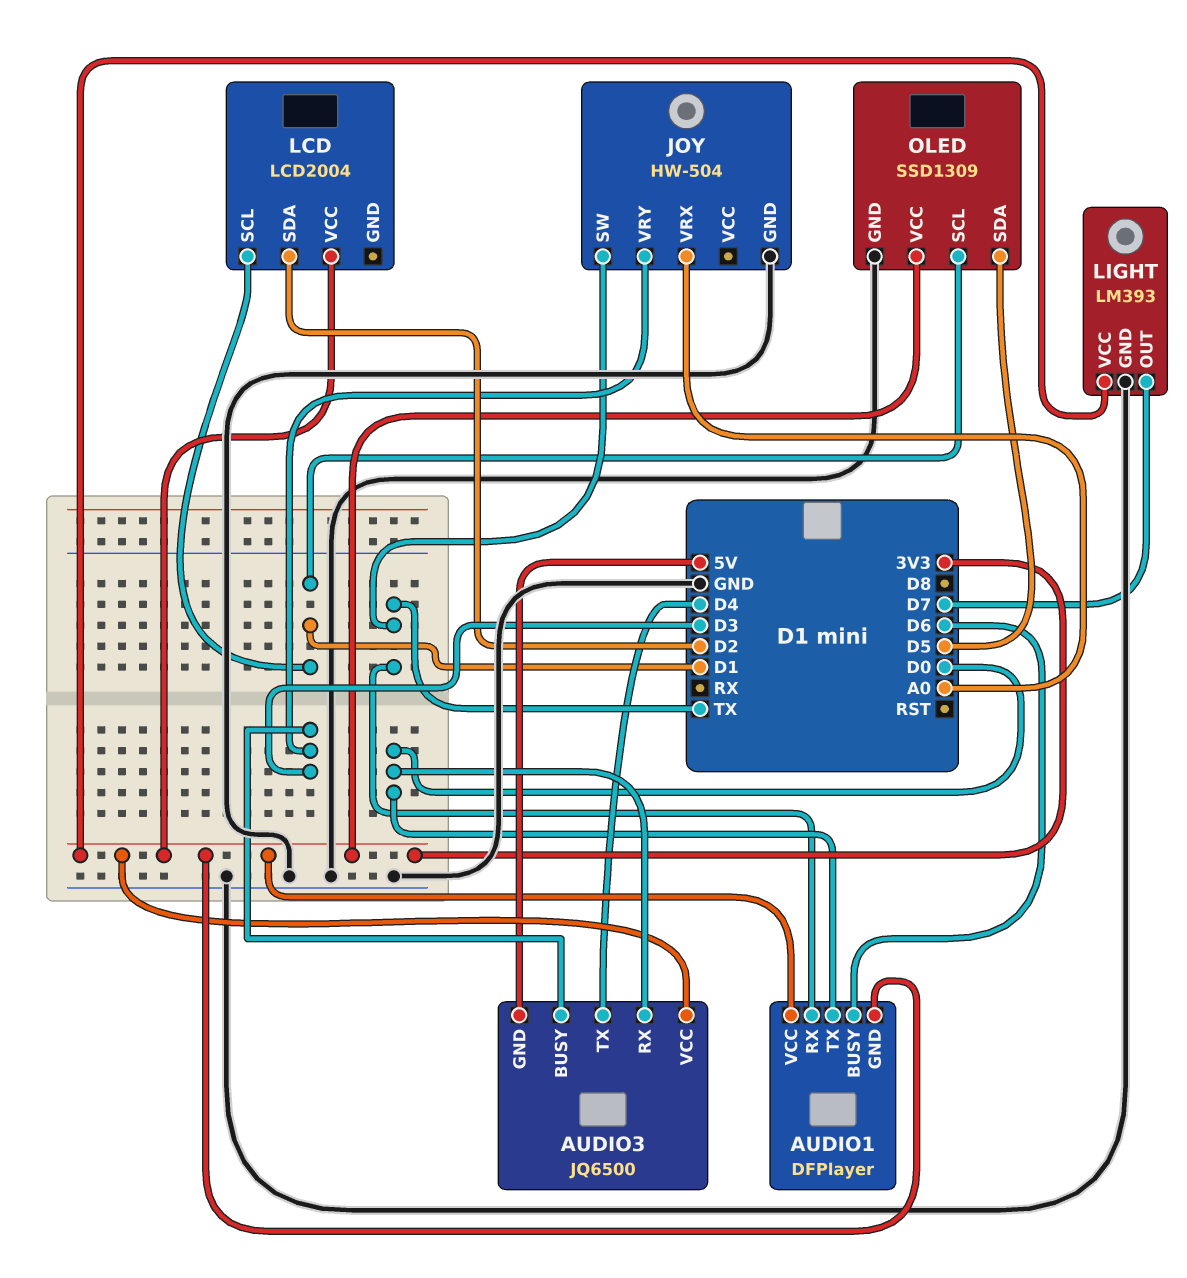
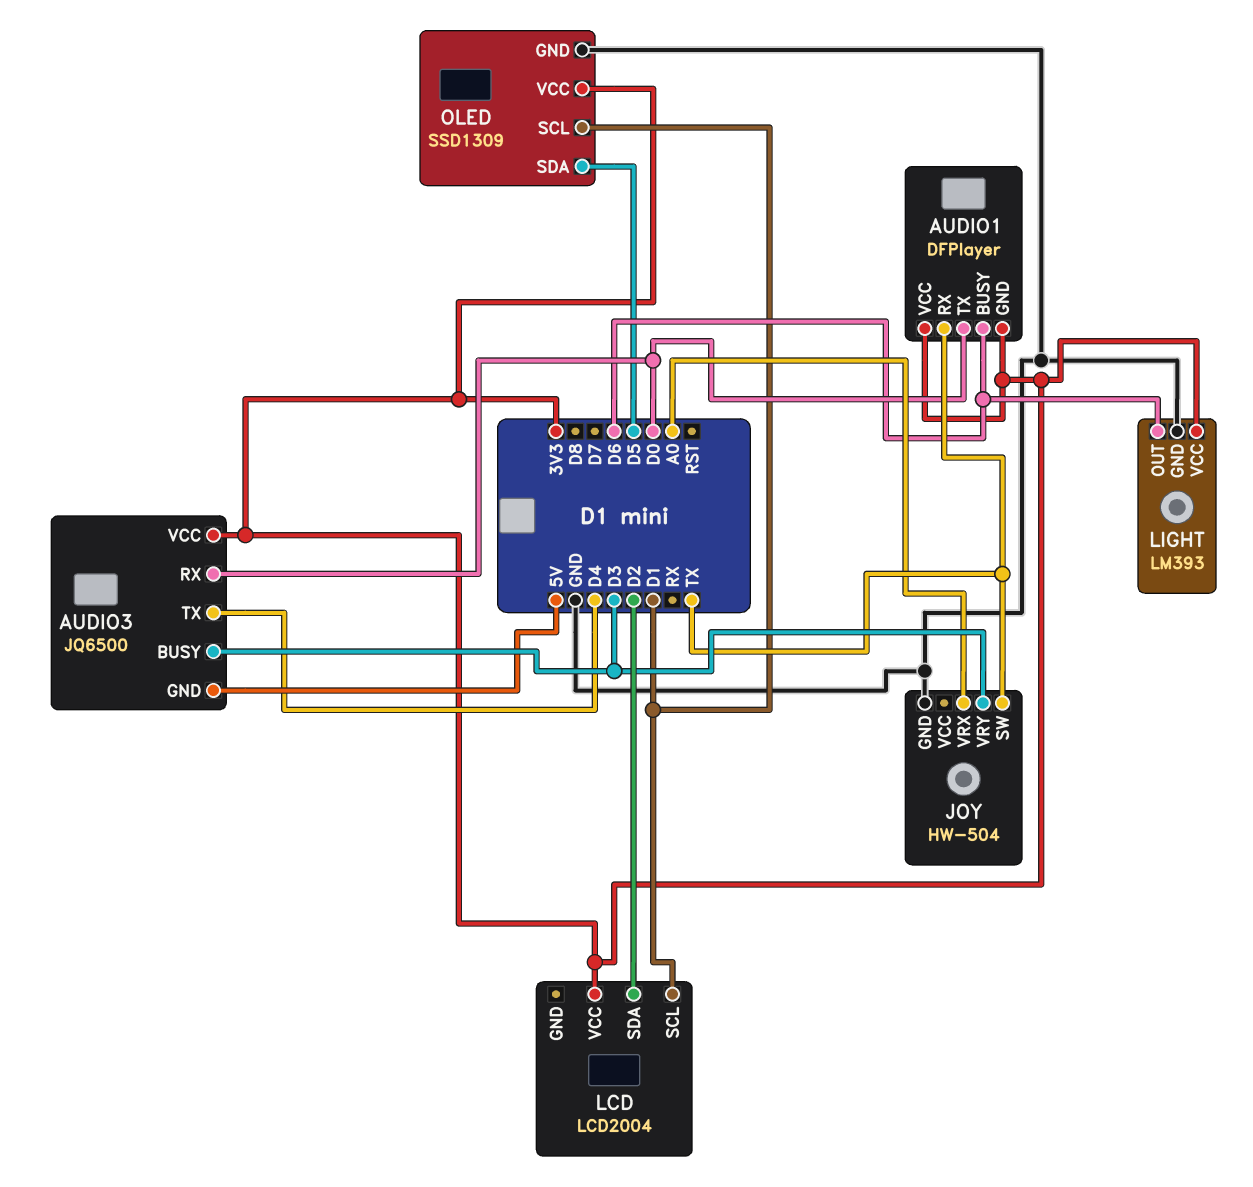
LIGHT pin OUT: D7 -> D6

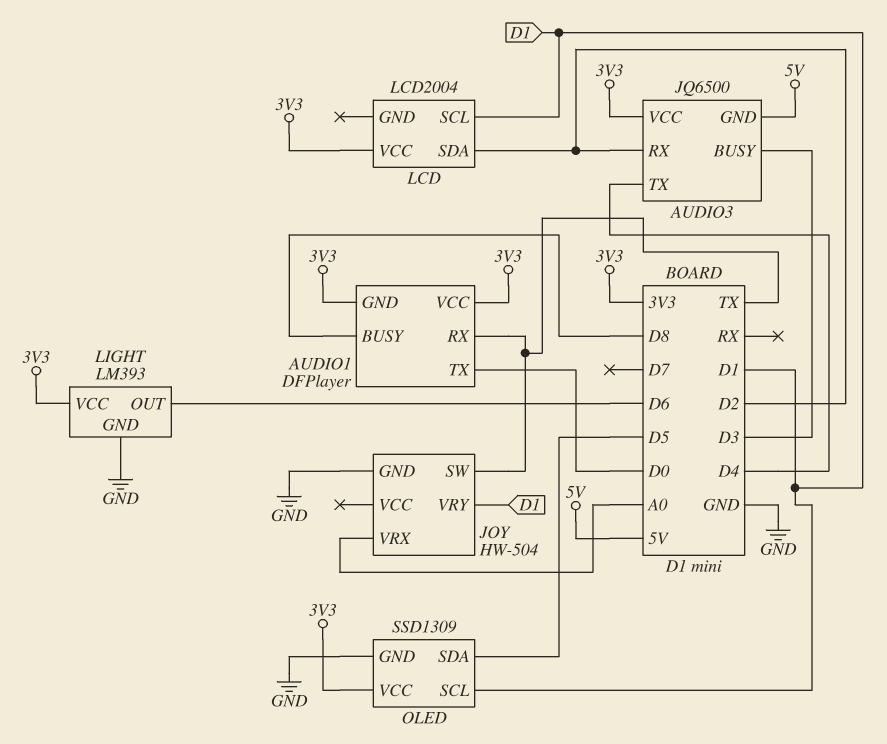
AUDIO1 pin BUSY: D6 -> D8
AUDIO3 pin RX: D0 -> D2
JOY pin VRY: D3 -> D1

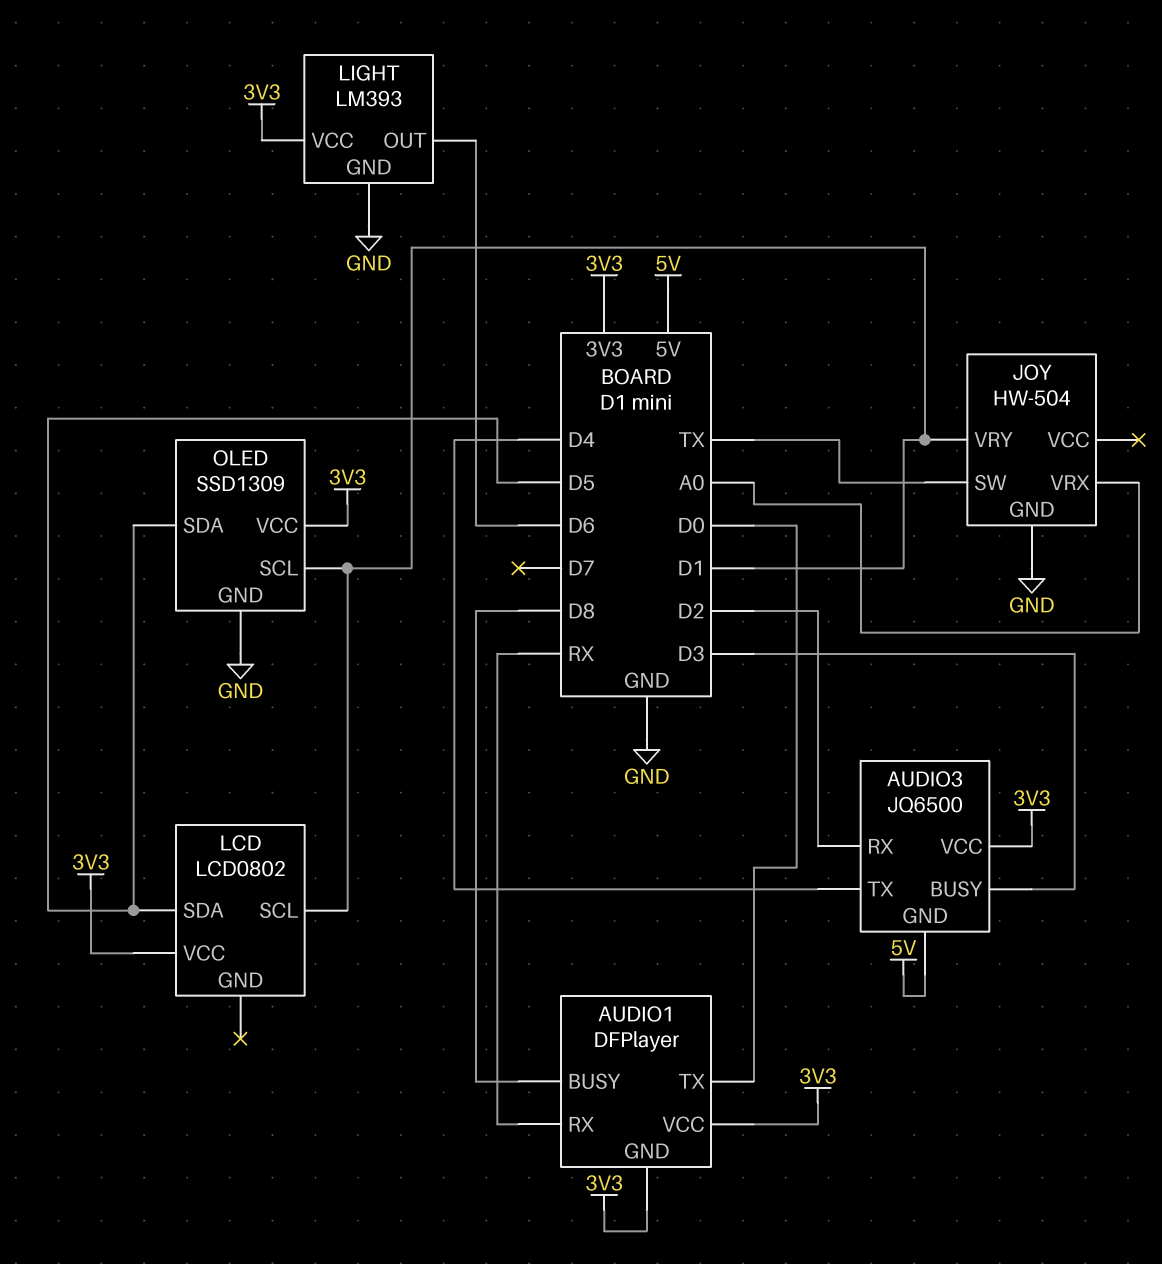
AUDIO1 pin RX: TX -> RX
LCD: LCD2004 -> LCD0802
LCD pin SDA: D2 -> D5

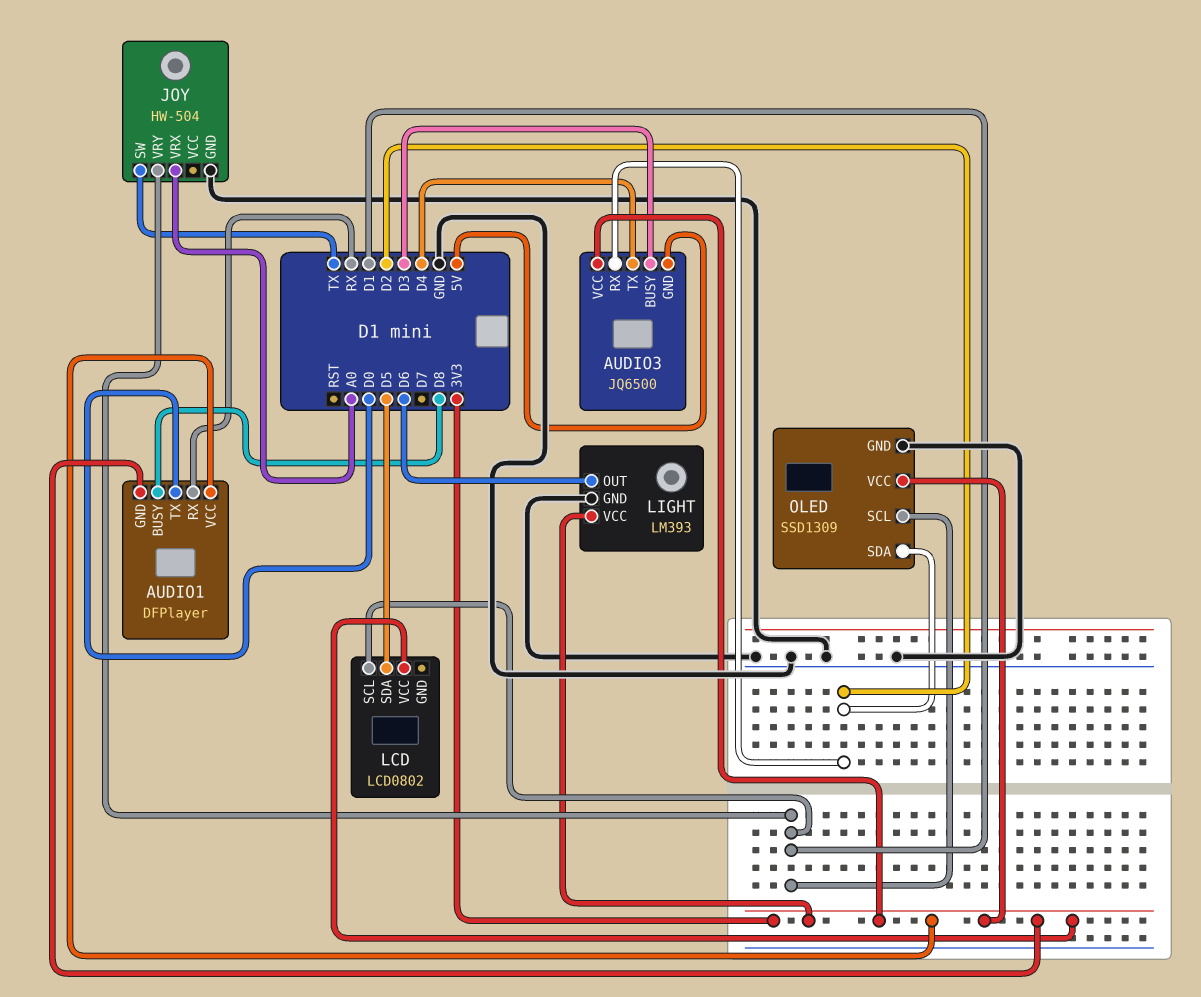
OLED pin SDA: D5 -> D2

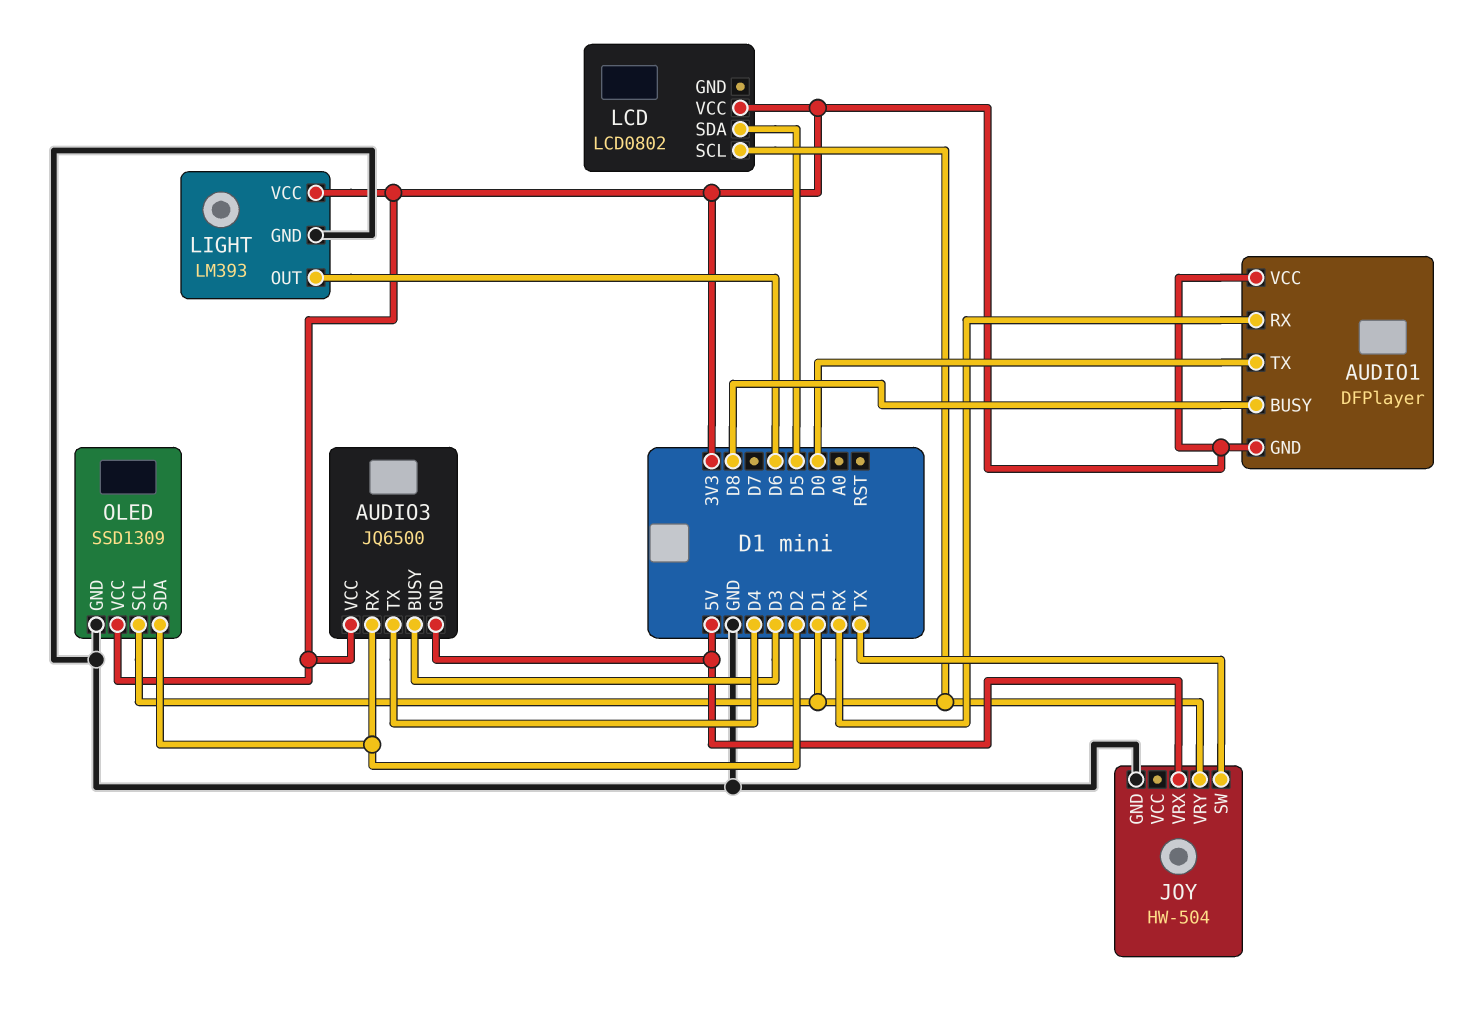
JOY pin VRX: A0 -> 5V

